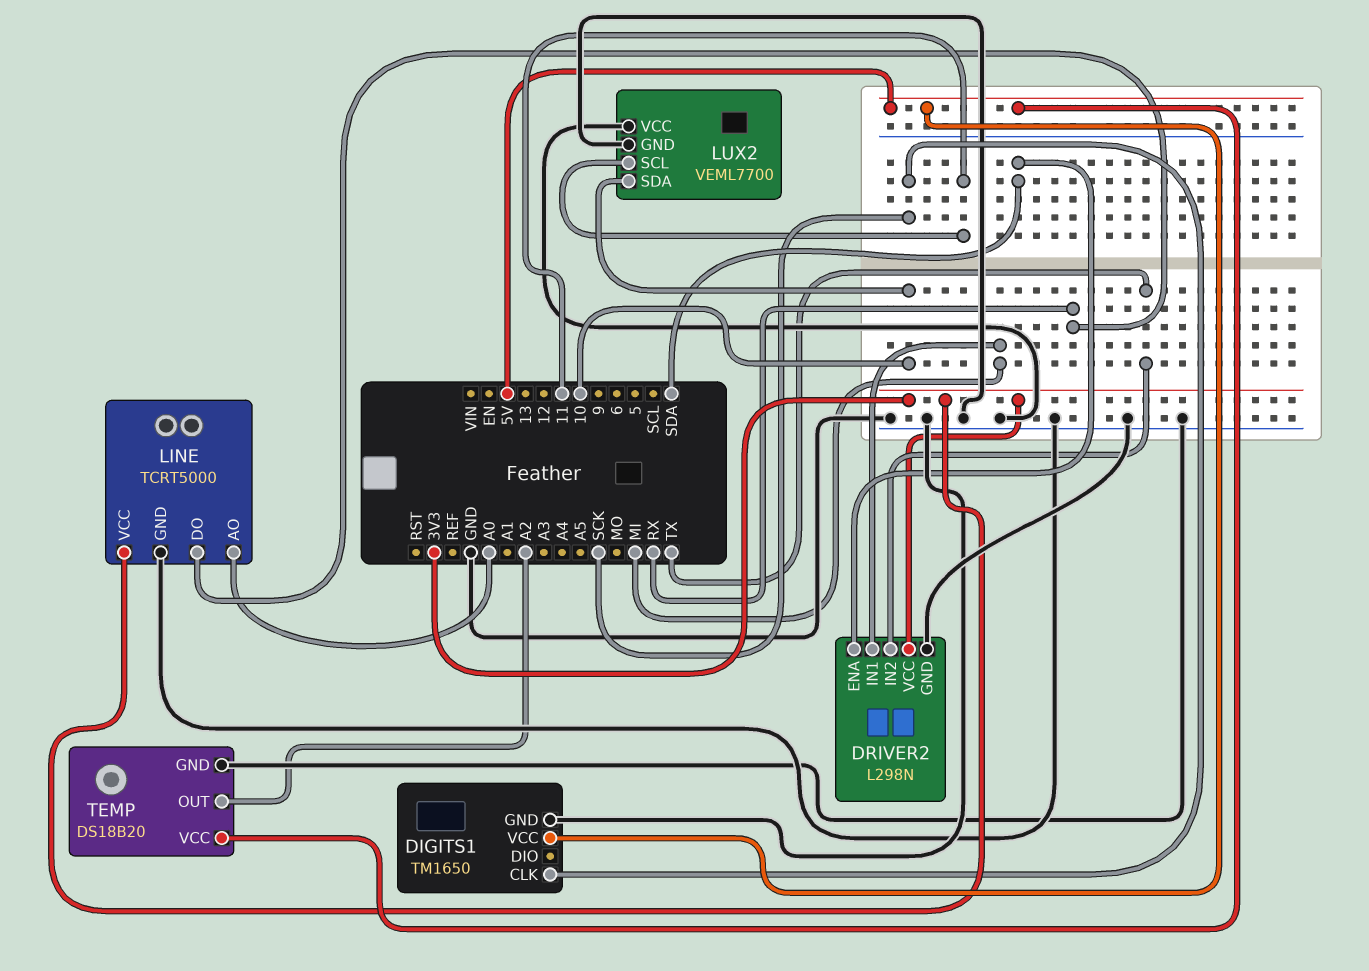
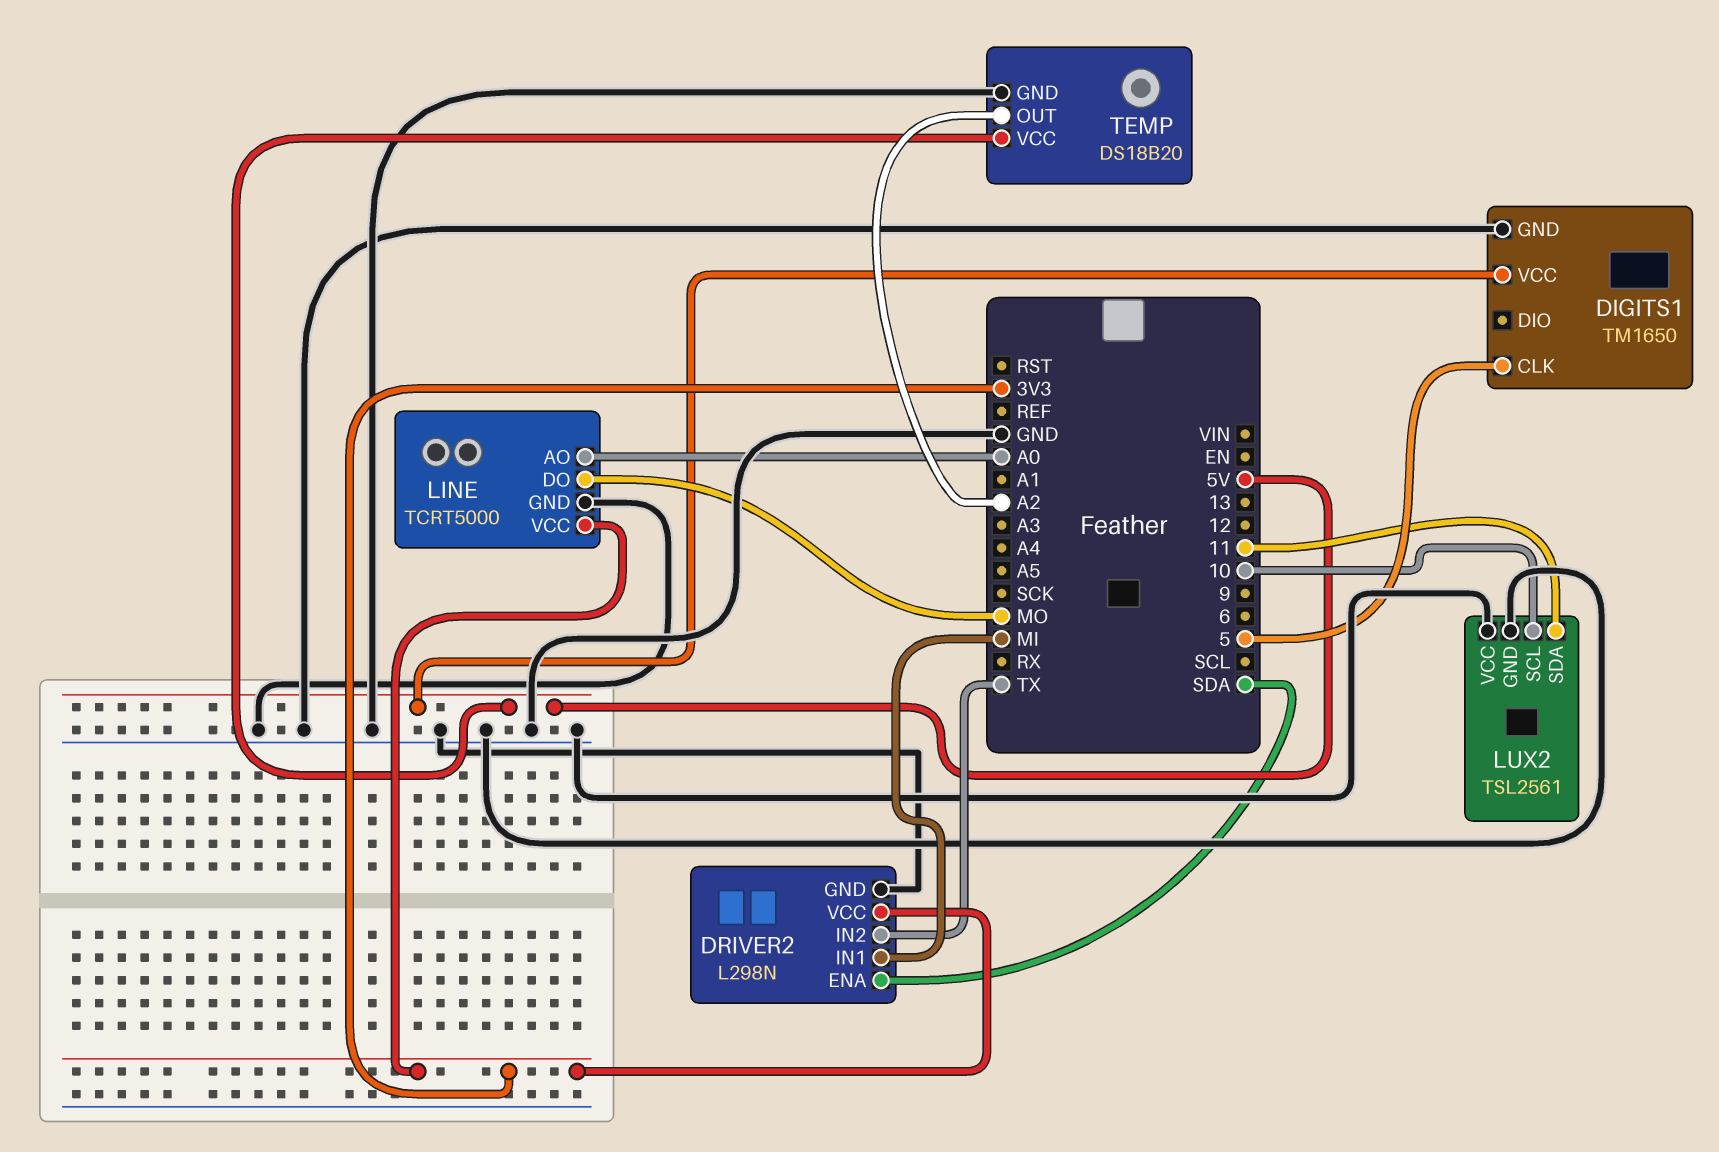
DIGITS1 pin CLK: SCK -> 5
LINE pin DO: RX -> MO
LUX2: VEML7700 -> TSL2561
LUX2 pin SCL: 11 -> 10
LUX2 pin SDA: 10 -> 11

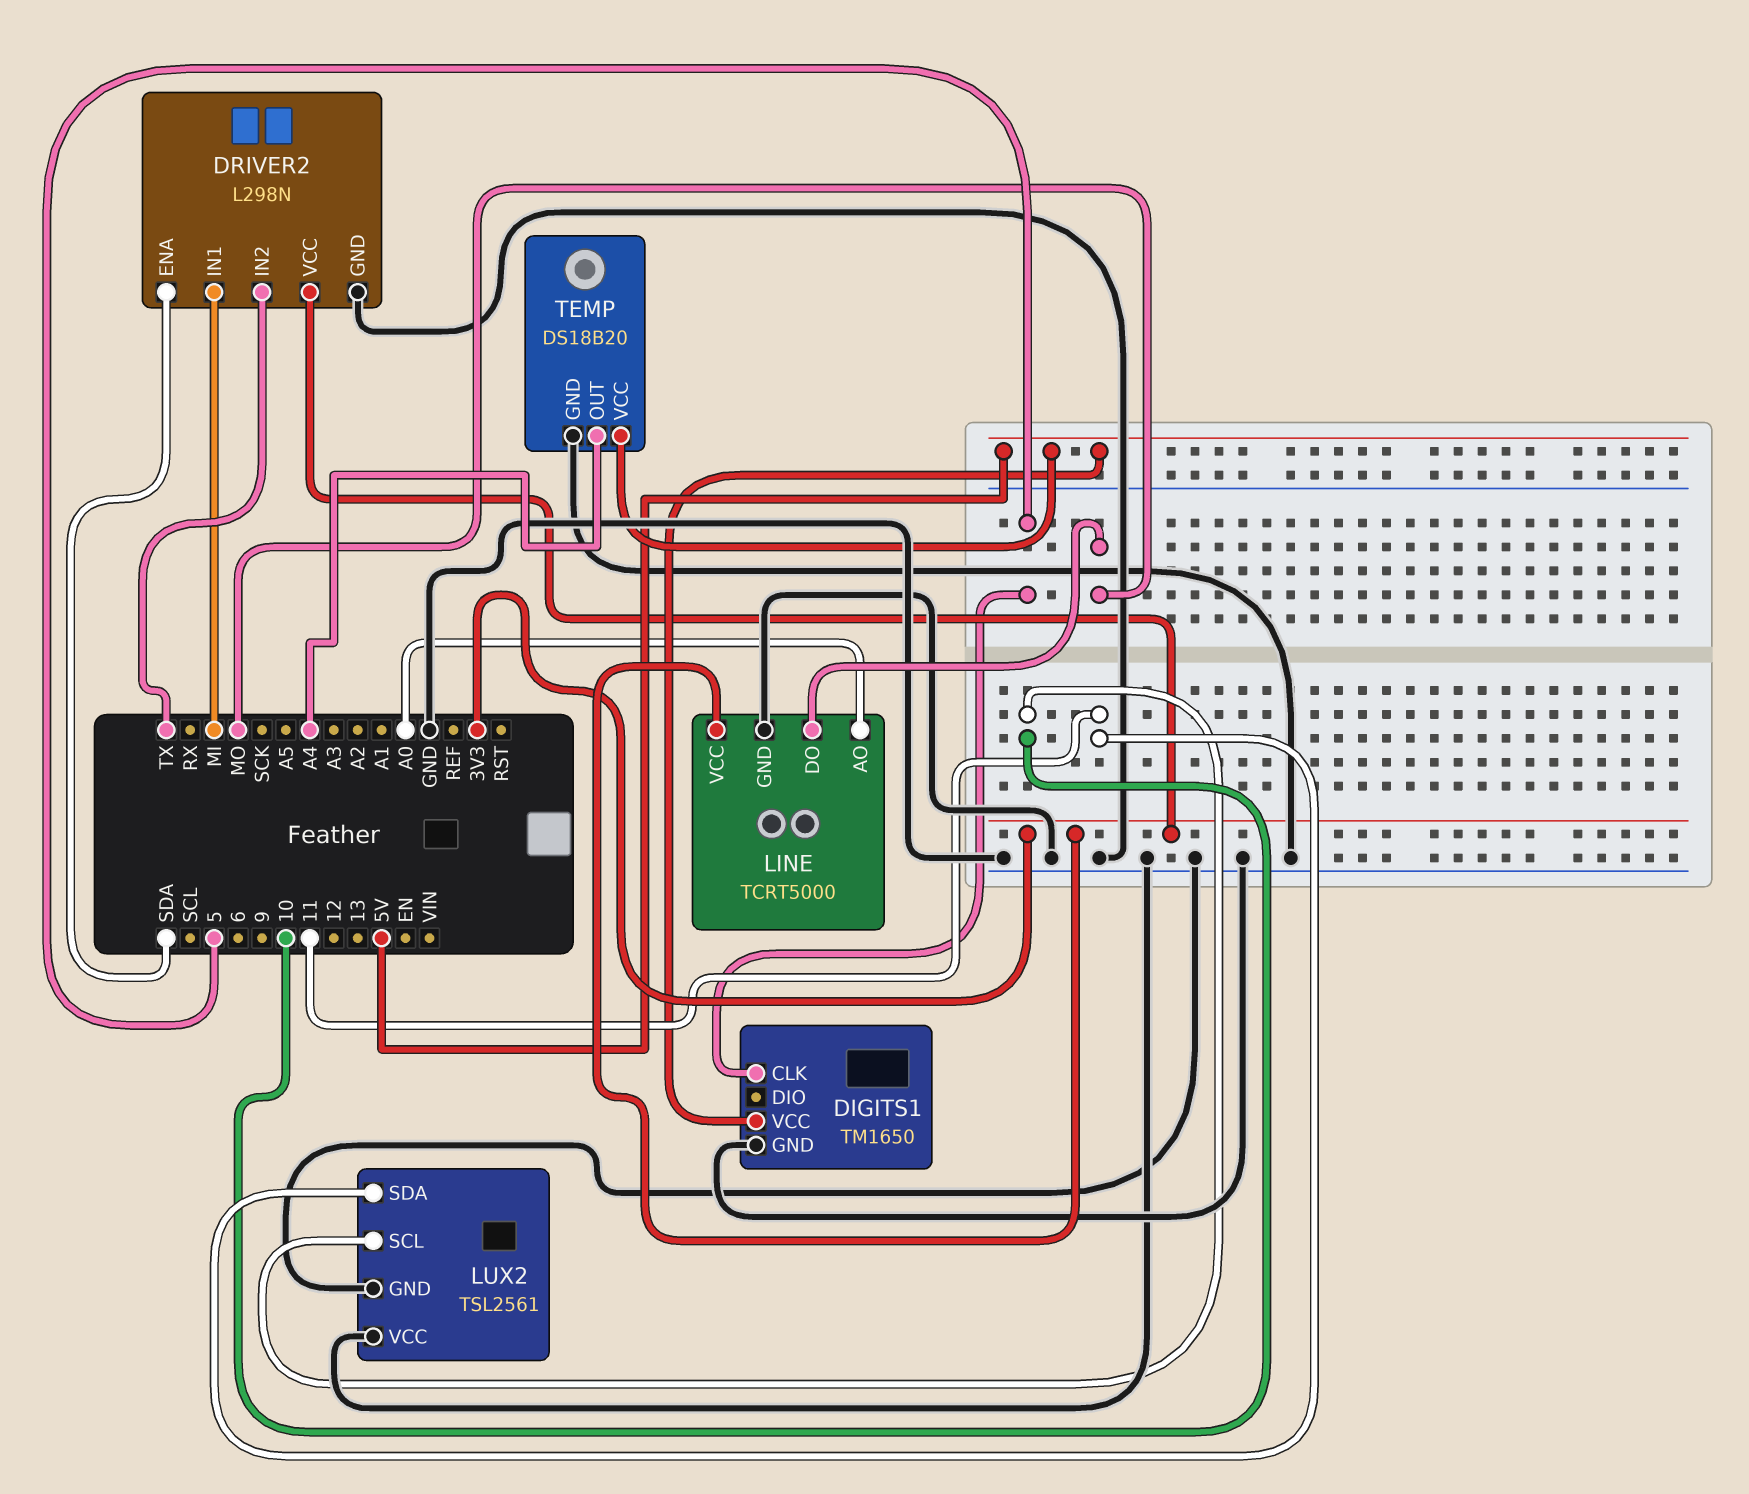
TEMP pin OUT: A2 -> A4

